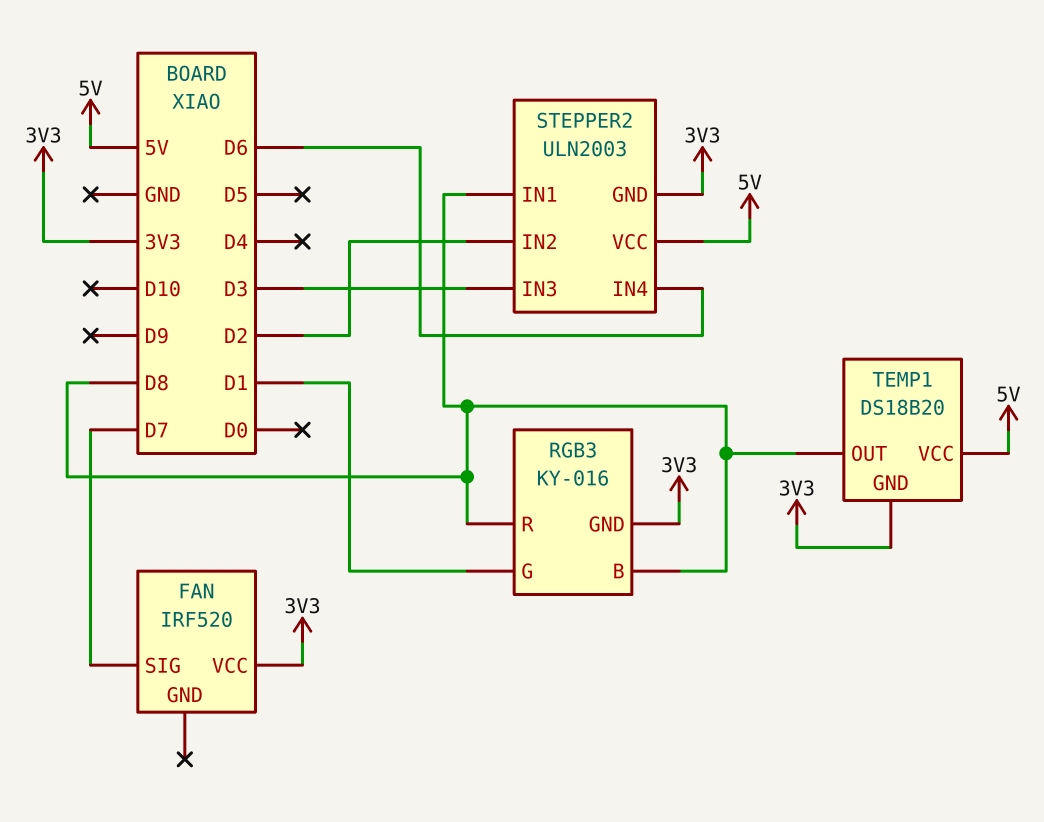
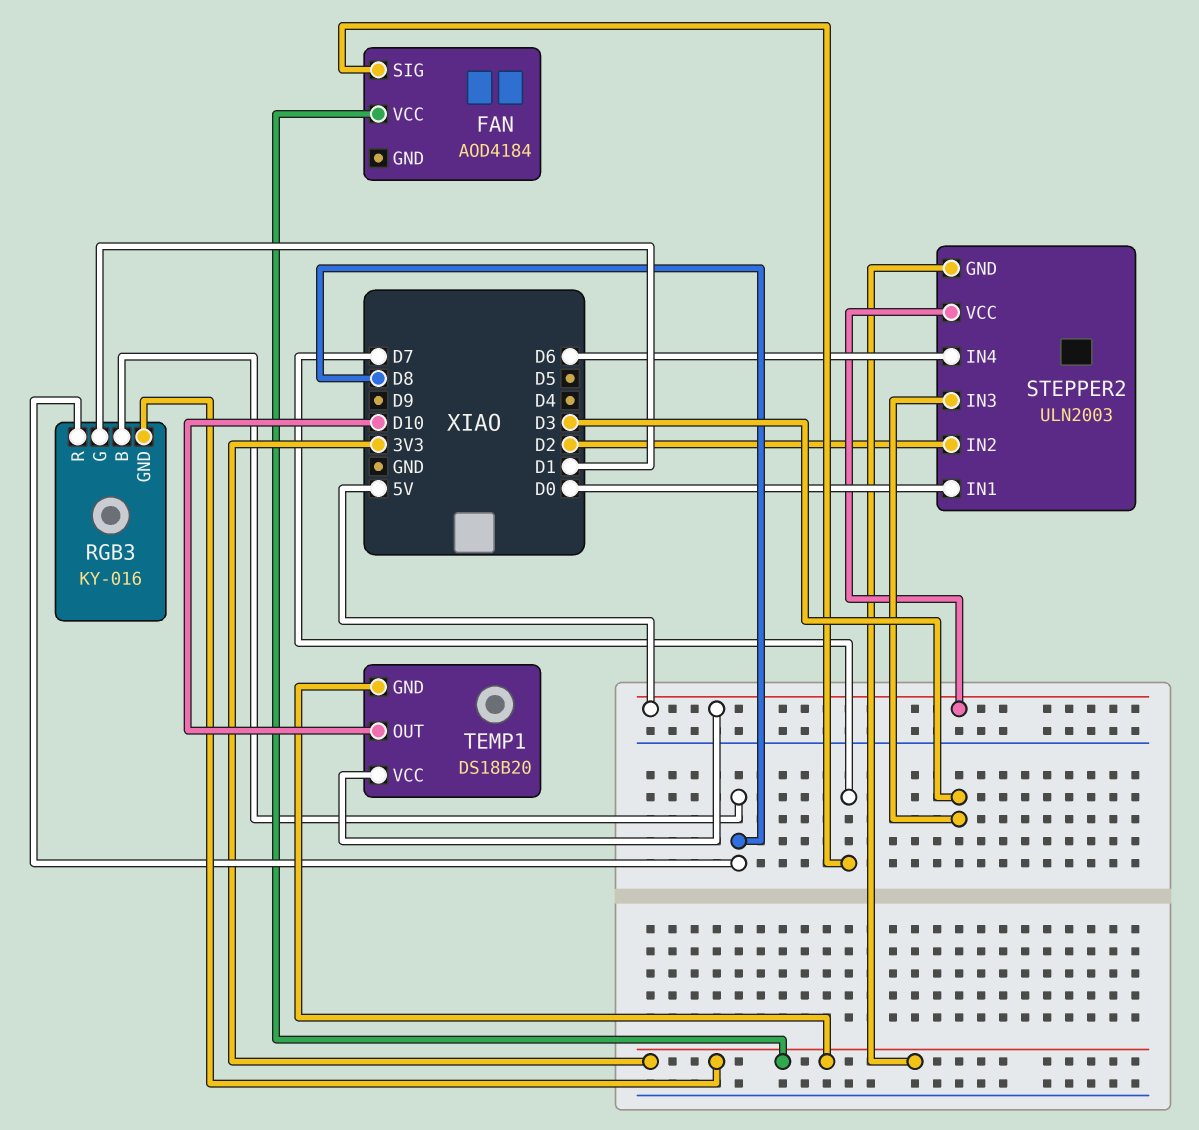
FAN: IRF520 -> AOD4184
STEPPER2 pin IN1: D8 -> D0
TEMP1 pin OUT: D8 -> D10

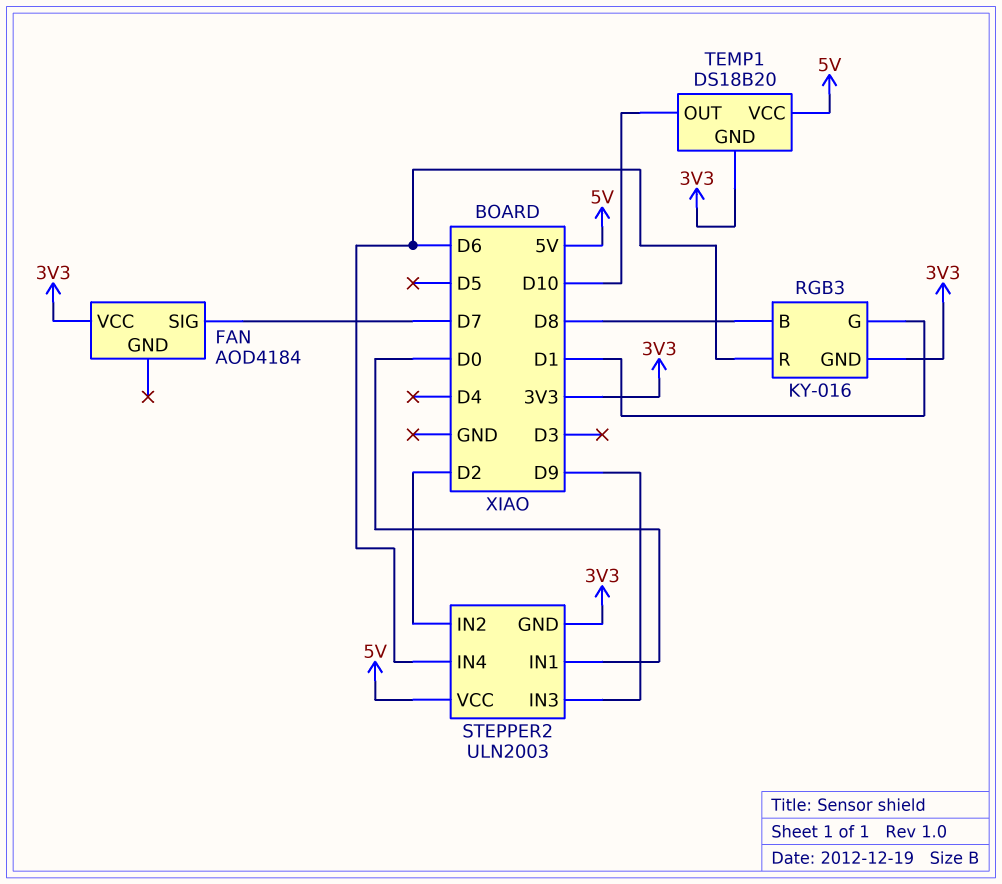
RGB3 pin R: D8 -> D6
STEPPER2 pin IN3: D3 -> D9

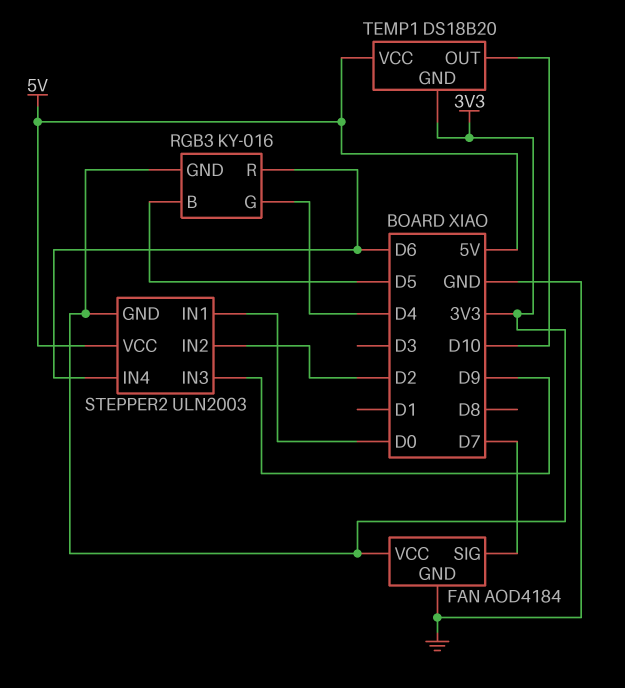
FAN pin GND: none -> GND
RGB3 pin B: D8 -> D5
RGB3 pin G: D1 -> D4

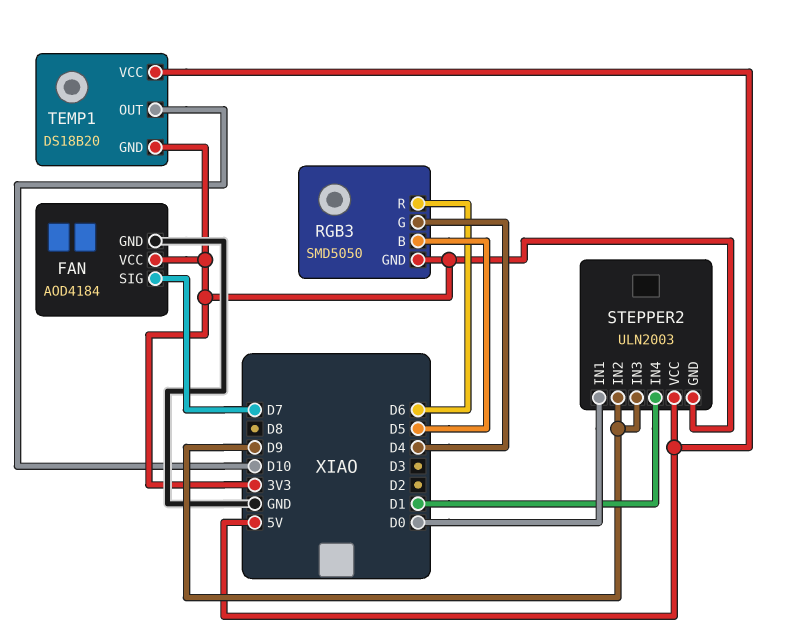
RGB3: KY-016 -> SMD5050
STEPPER2 pin IN2: D2 -> D9
STEPPER2 pin IN4: D6 -> D1

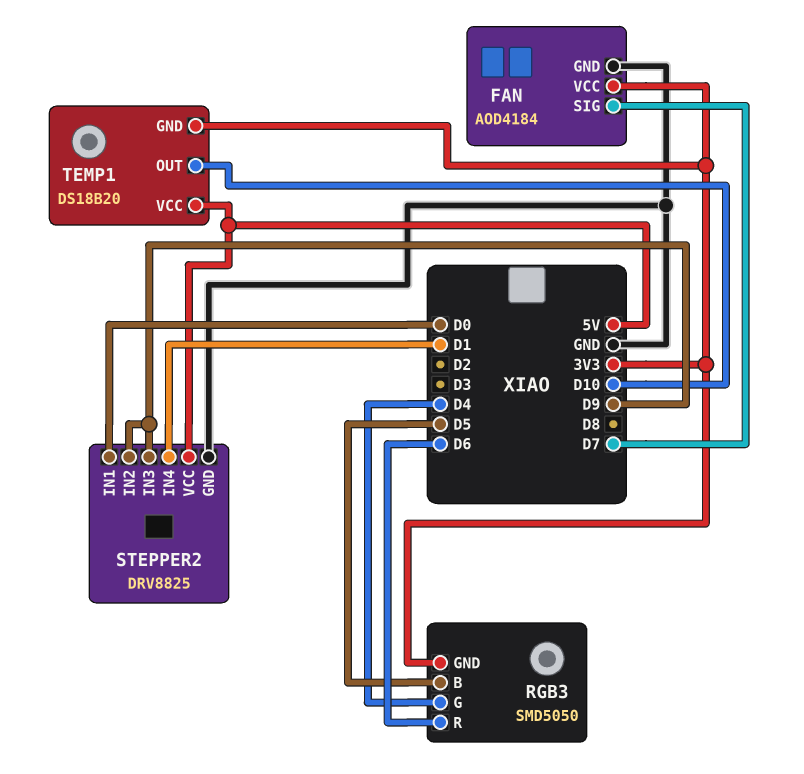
STEPPER2: ULN2003 -> DRV8825
STEPPER2 pin GND: 3V3 -> GND

